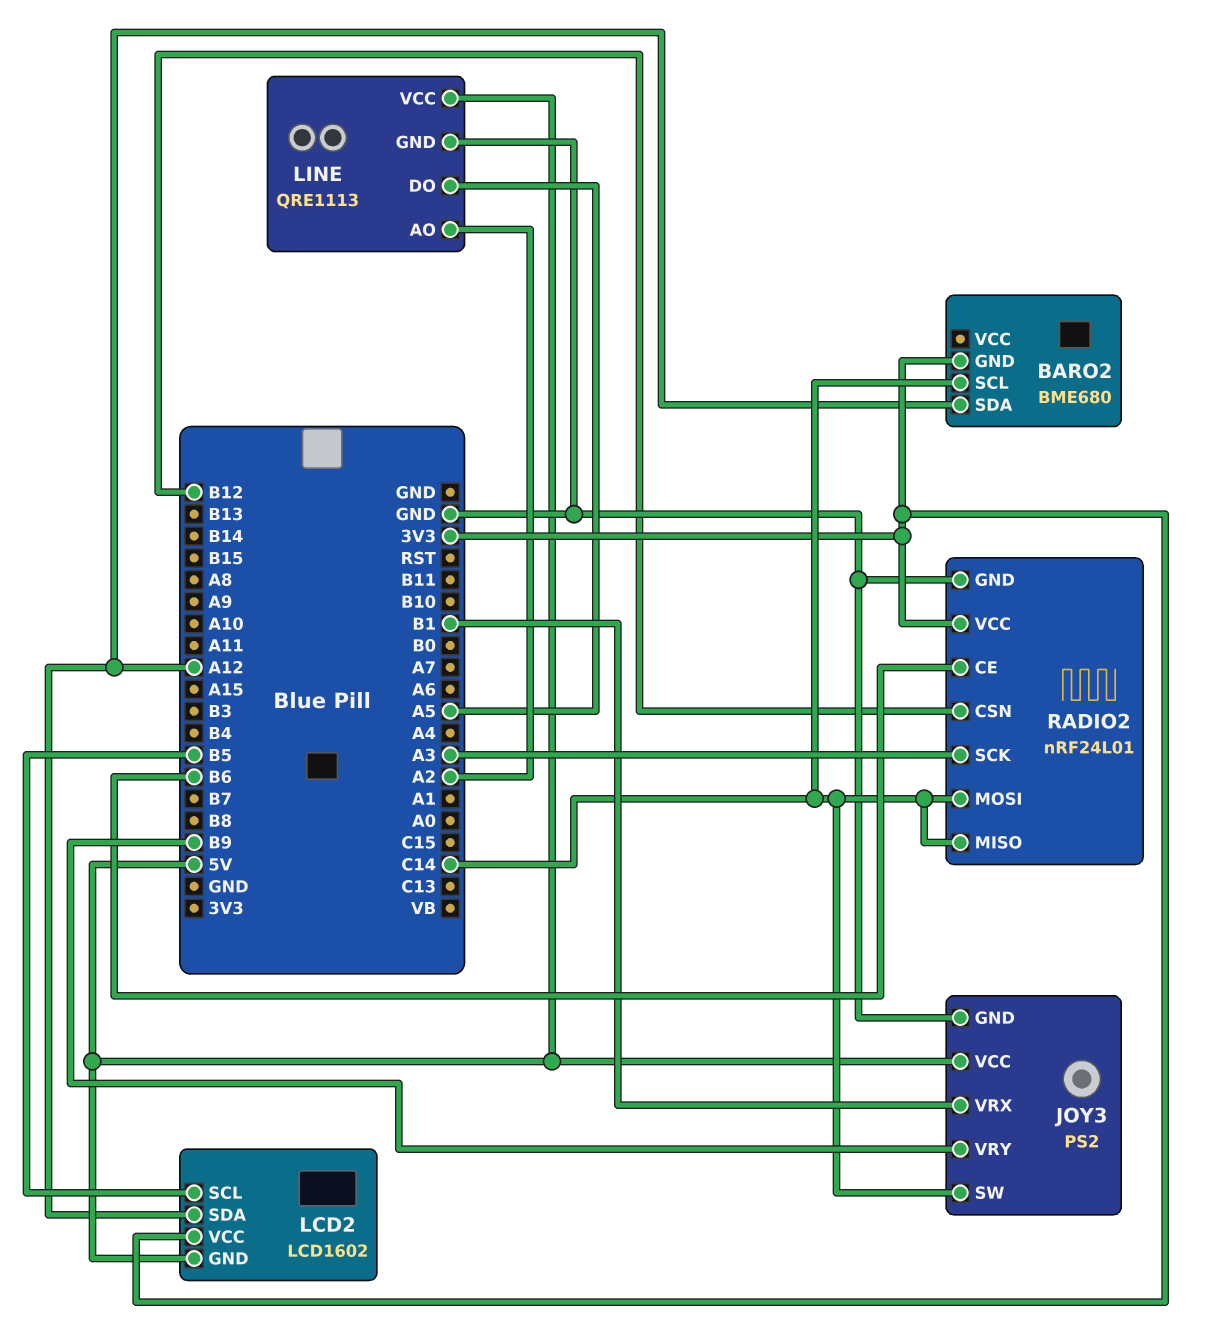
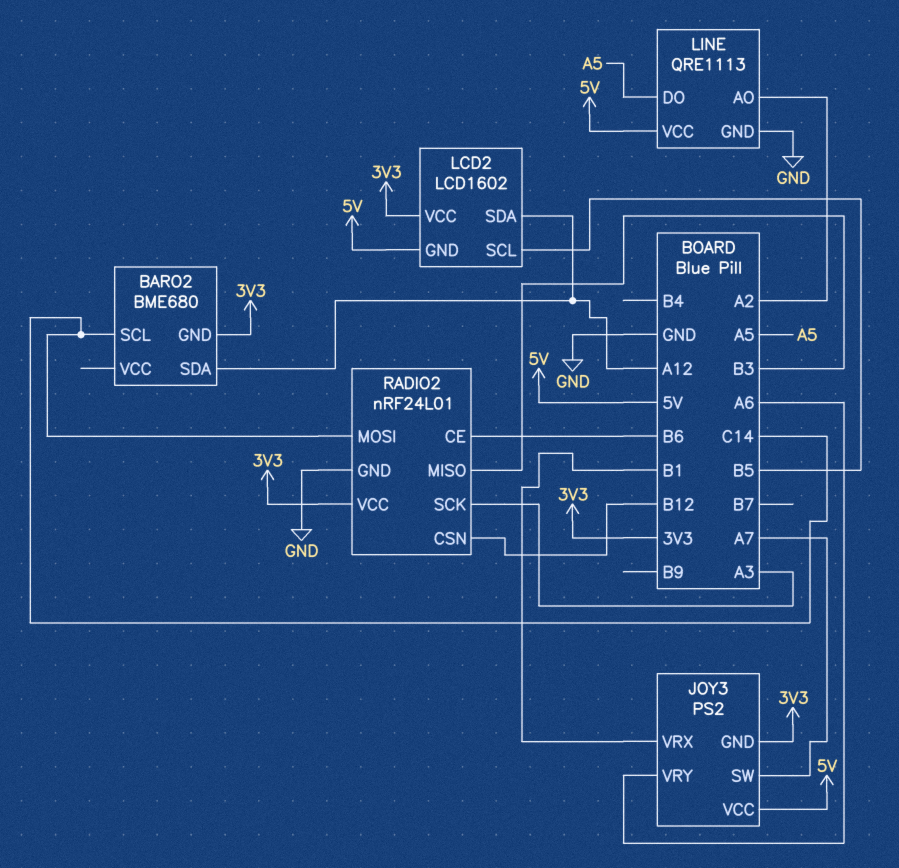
JOY3 pin GND: GND -> 3V3
JOY3 pin SW: C14 -> A7
JOY3 pin VRY: B9 -> A6
RADIO2 pin MISO: C14 -> B3

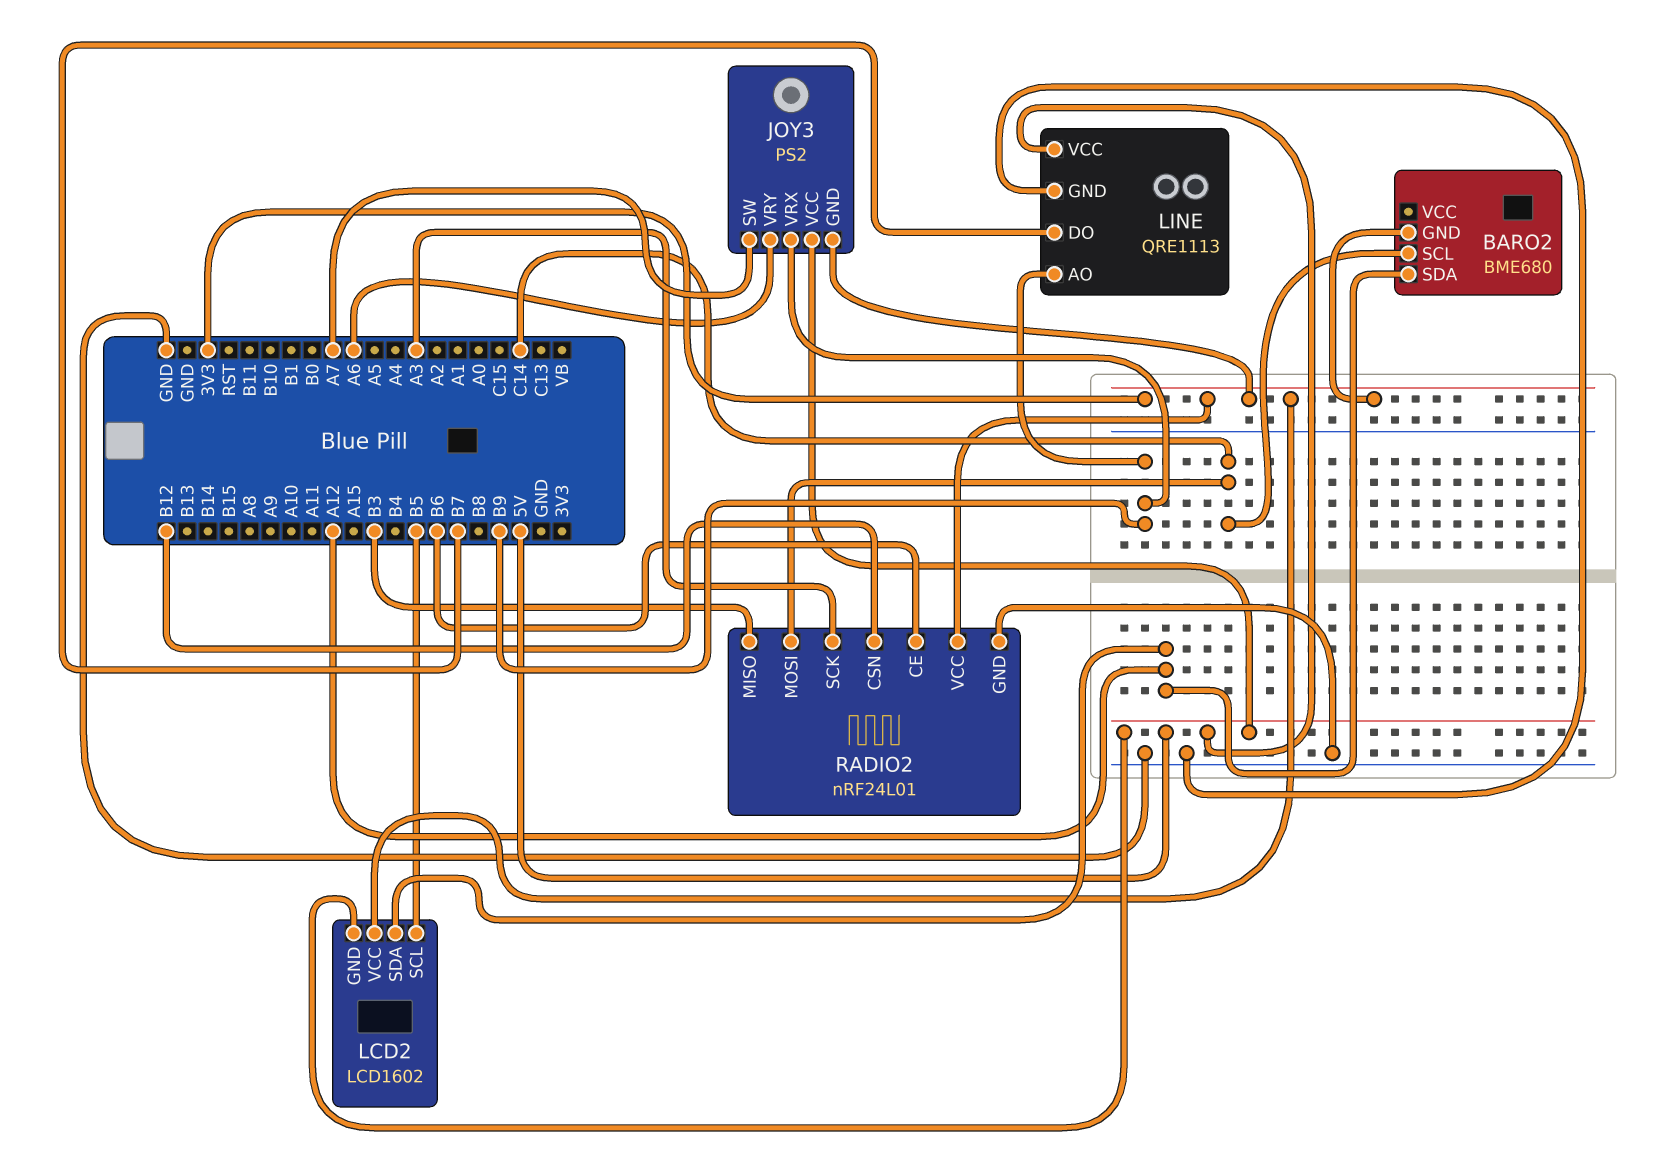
JOY3 pin VRX: B1 -> B9
LINE pin AO: A2 -> B9
LINE pin DO: A5 -> B7

